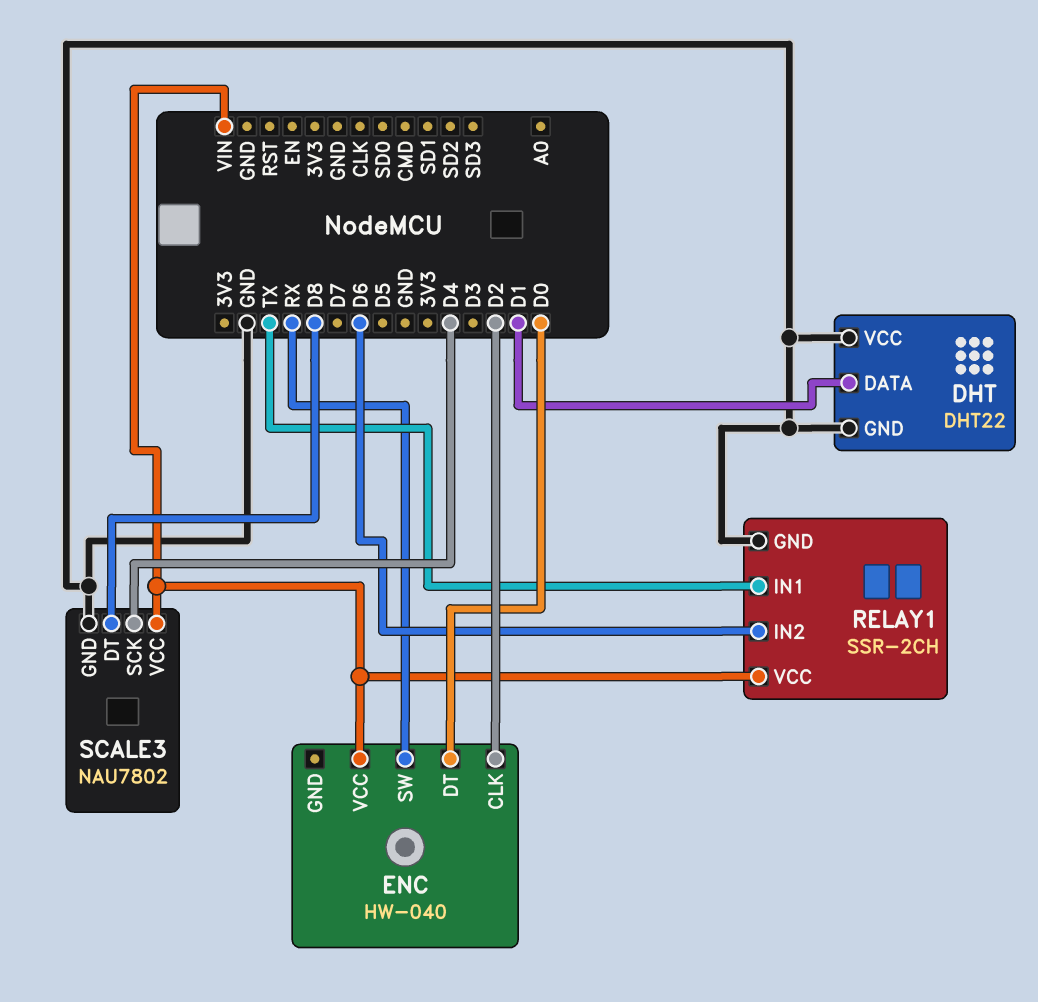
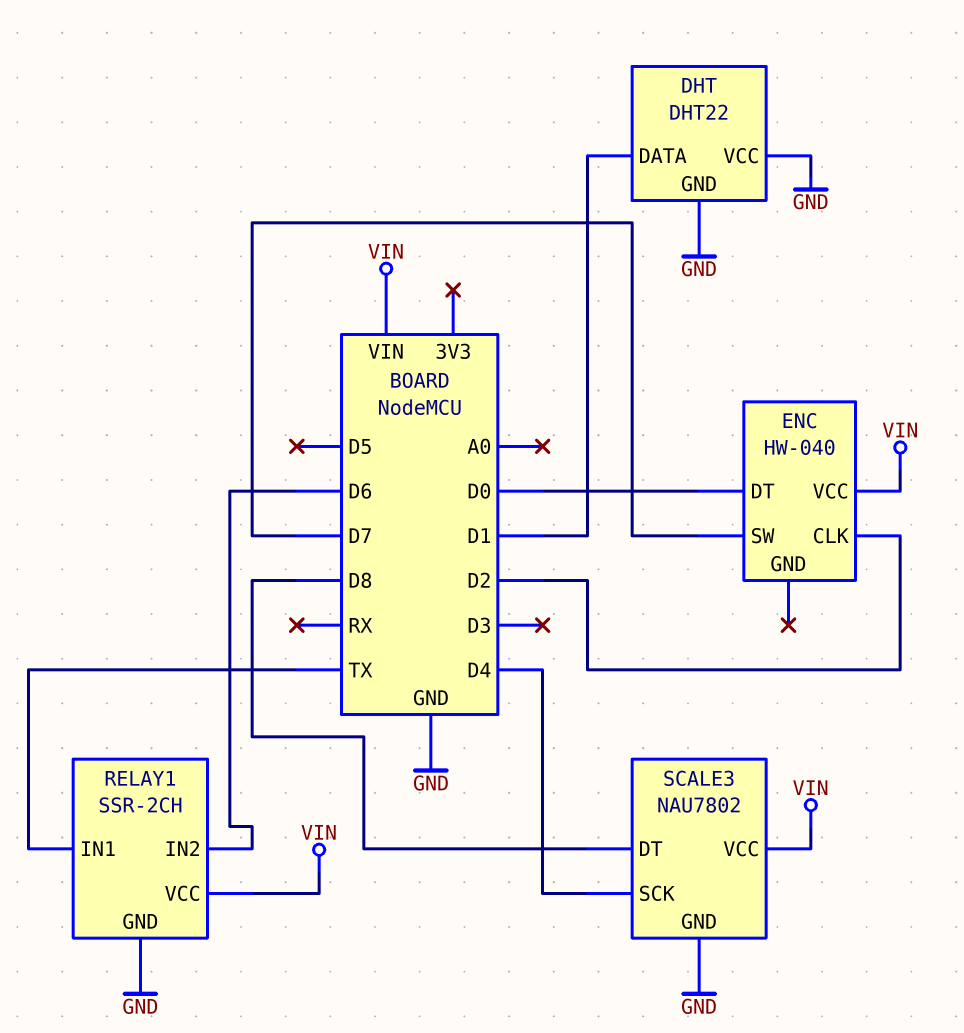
ENC pin SW: RX -> D7

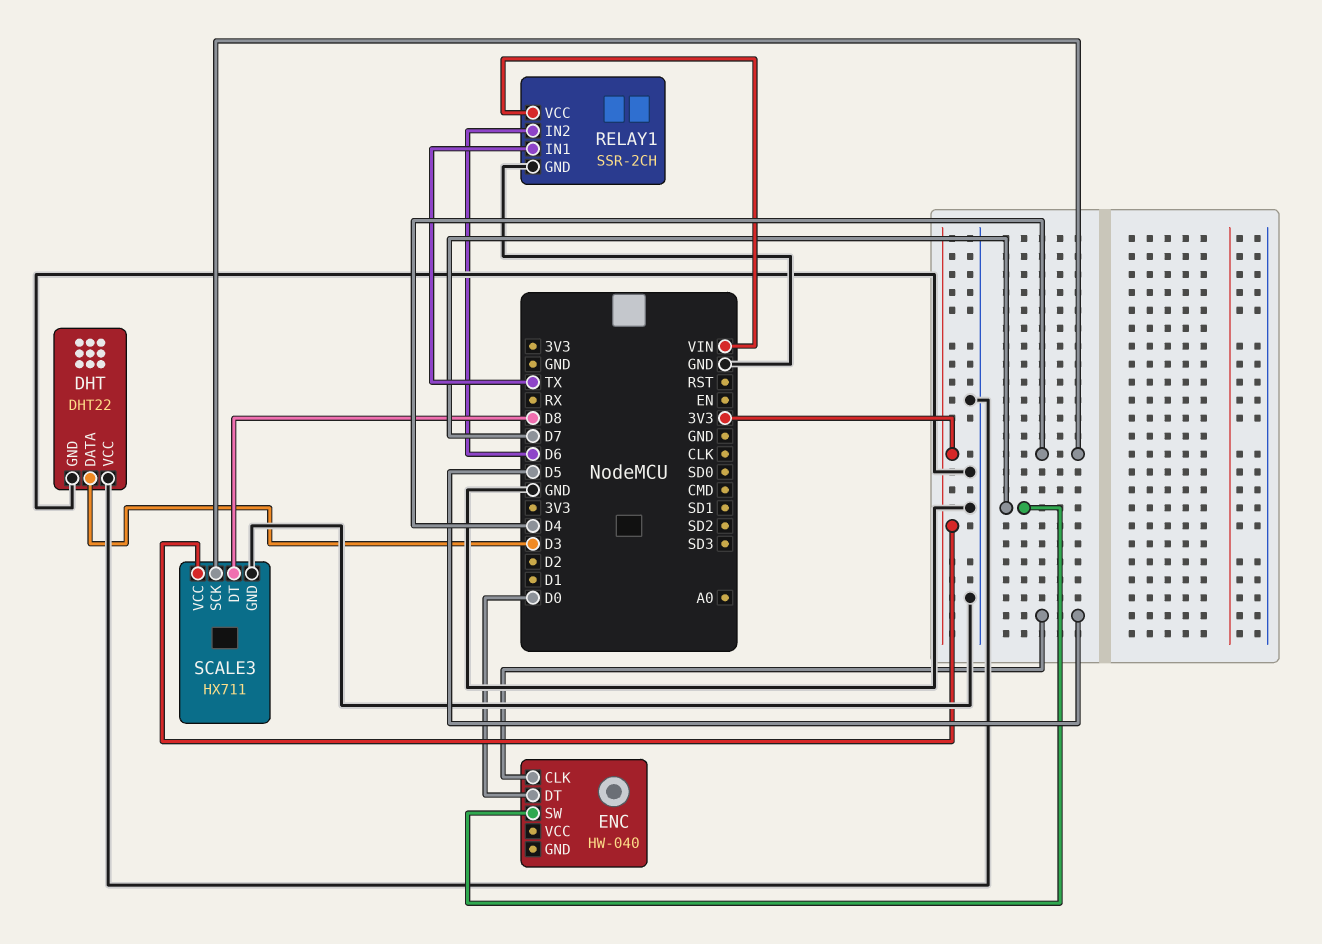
DHT pin DATA: D1 -> D3
ENC pin CLK: D2 -> D5
ENC pin VCC: VIN -> none
SCALE3: NAU7802 -> HX711
SCALE3 pin VCC: VIN -> 3V3

